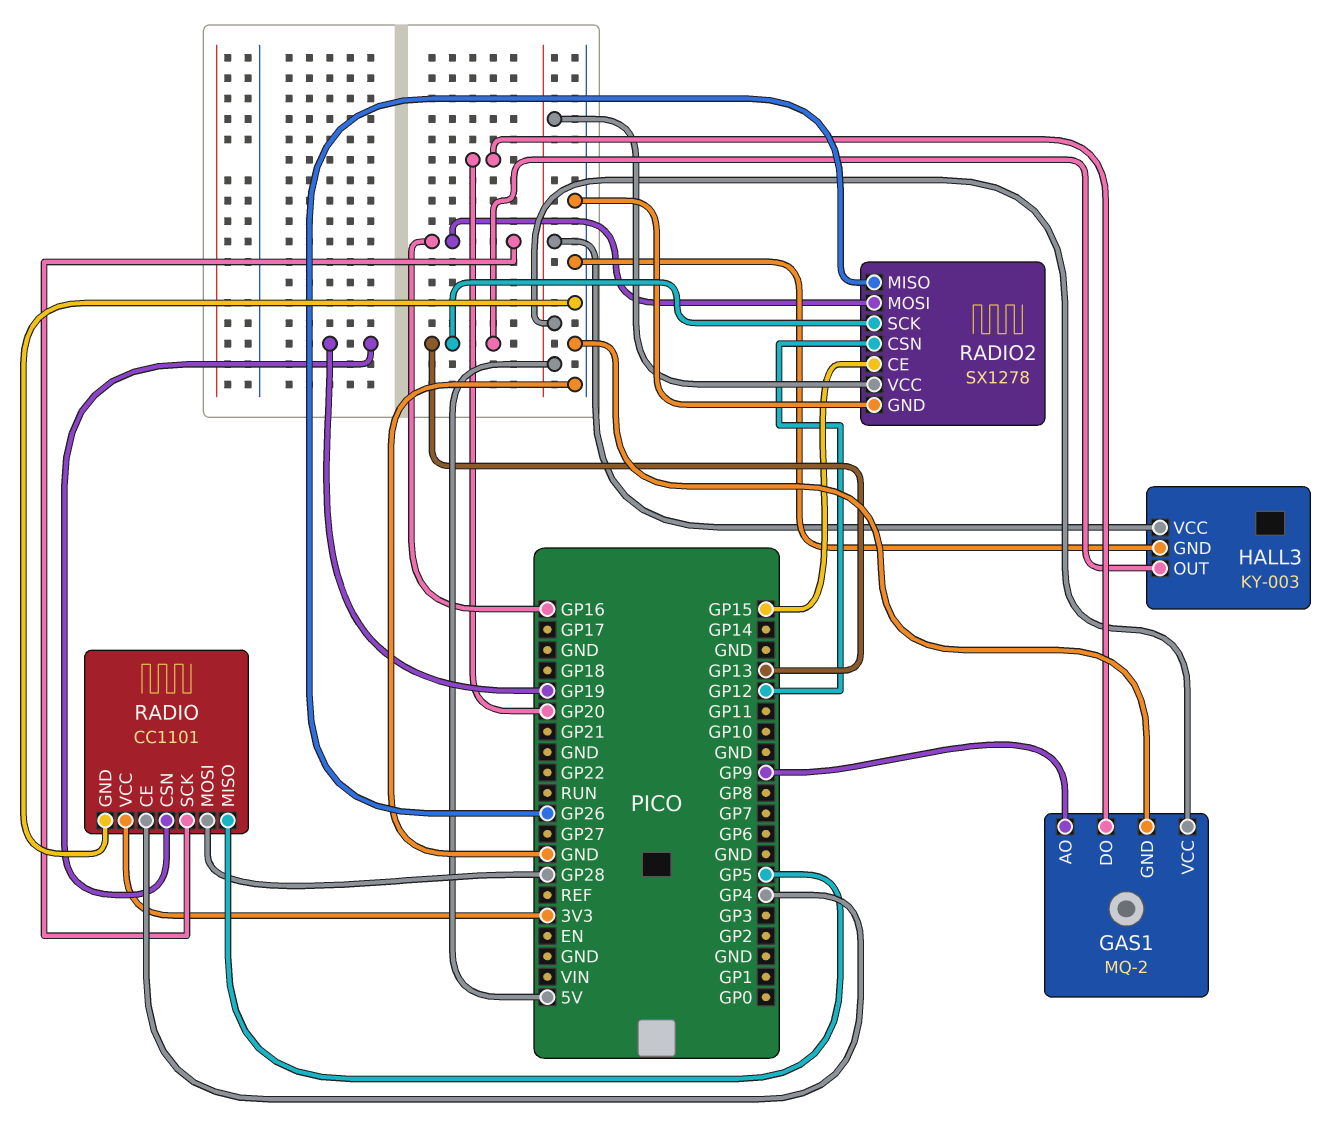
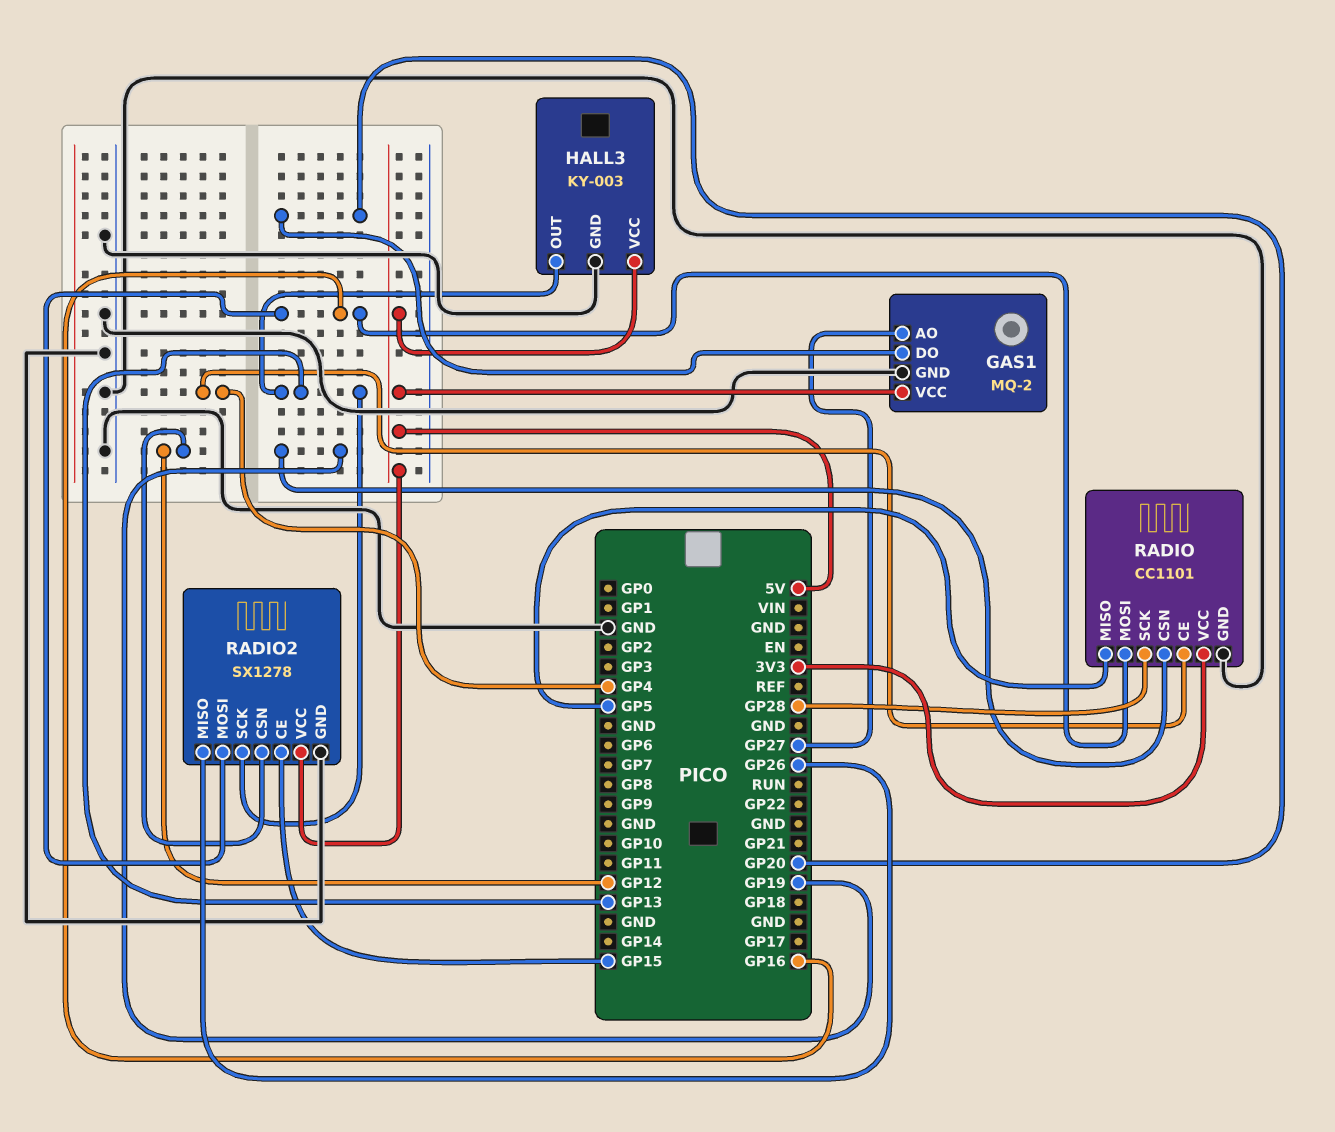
GAS1 pin AO: GP9 -> GP27
RADIO pin MOSI: GP28 -> GP16
RADIO pin SCK: GP16 -> GP28

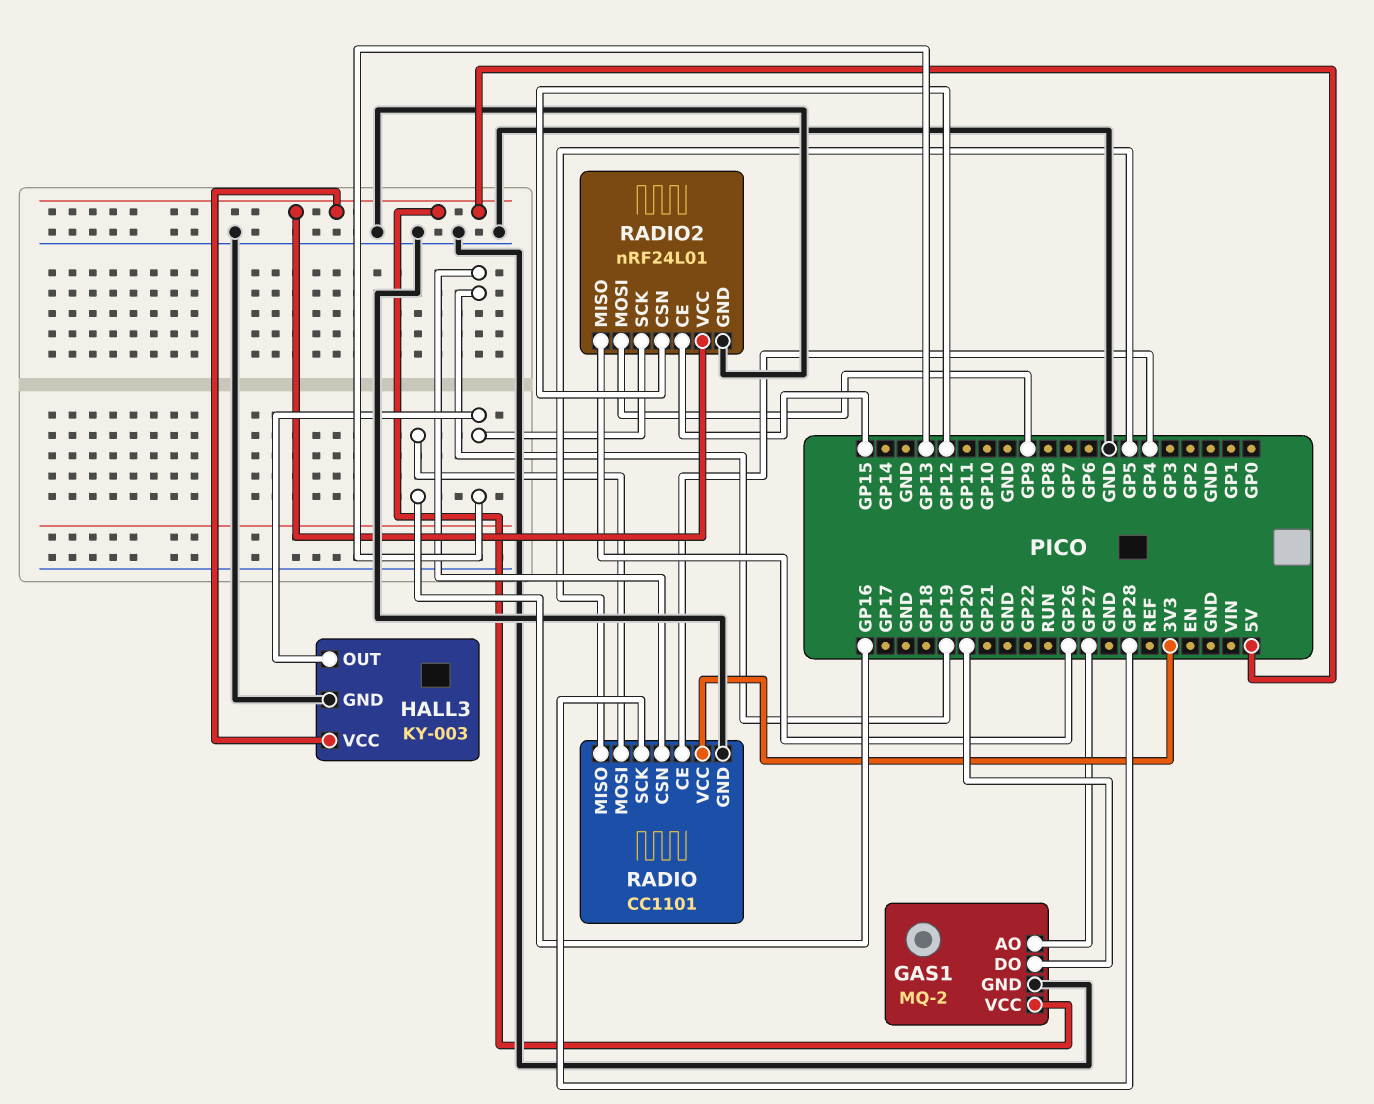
RADIO2: SX1278 -> nRF24L01
RADIO2 pin MOSI: GP16 -> GP9

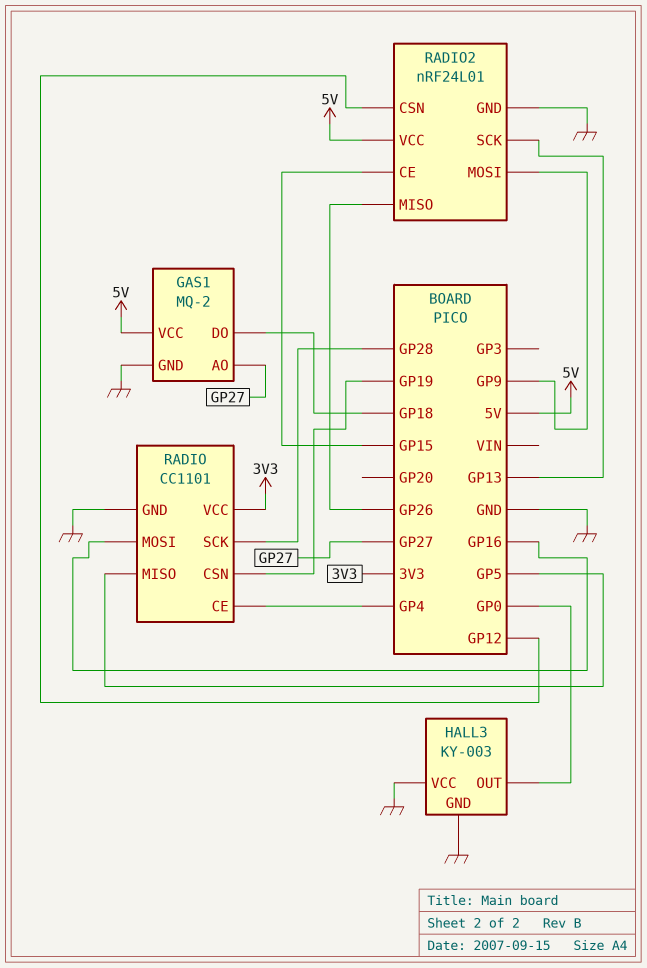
GAS1 pin DO: GP20 -> GP18
HALL3 pin OUT: GP13 -> GP0
HALL3 pin VCC: 5V -> GND

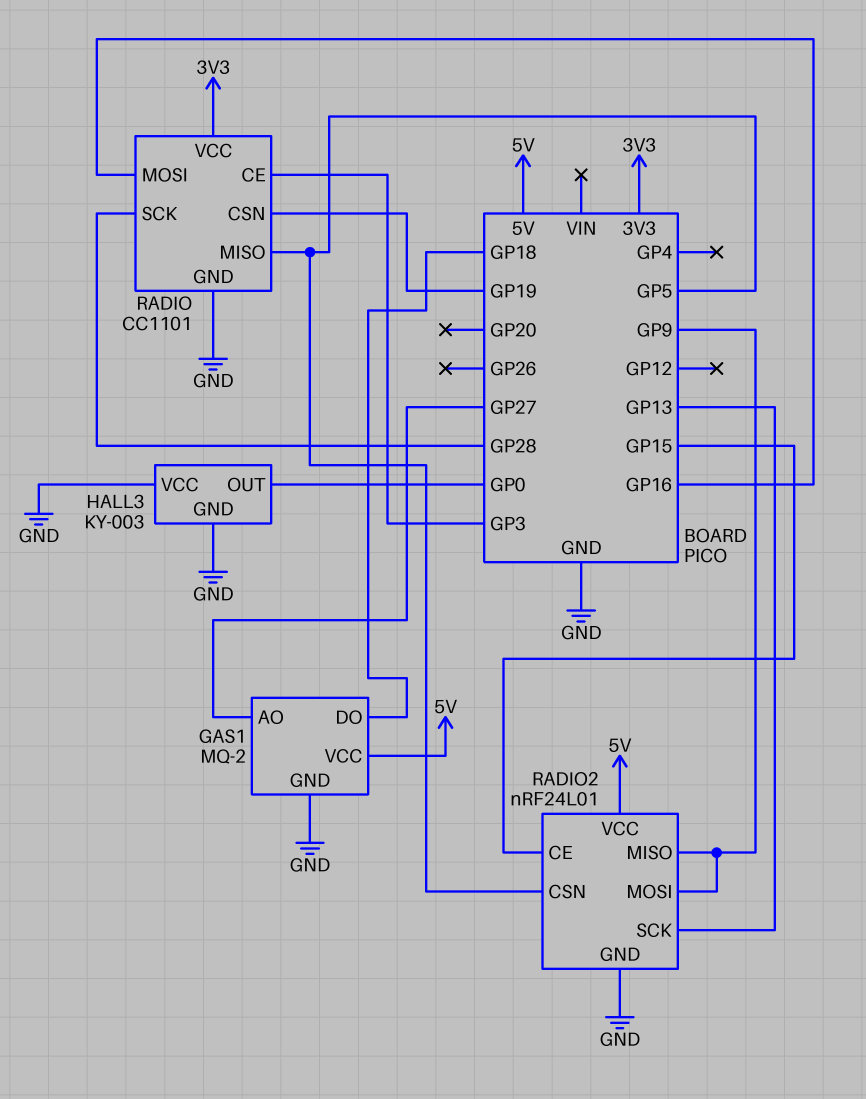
RADIO pin CE: GP4 -> GP3
RADIO2 pin CSN: GP12 -> GP5
RADIO2 pin MISO: GP26 -> GP9

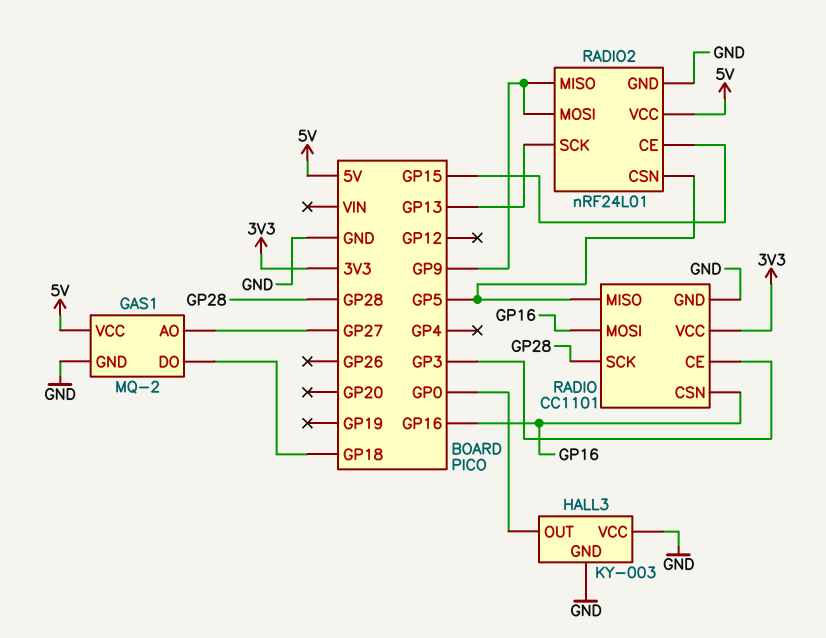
RADIO pin CSN: GP19 -> GP16

